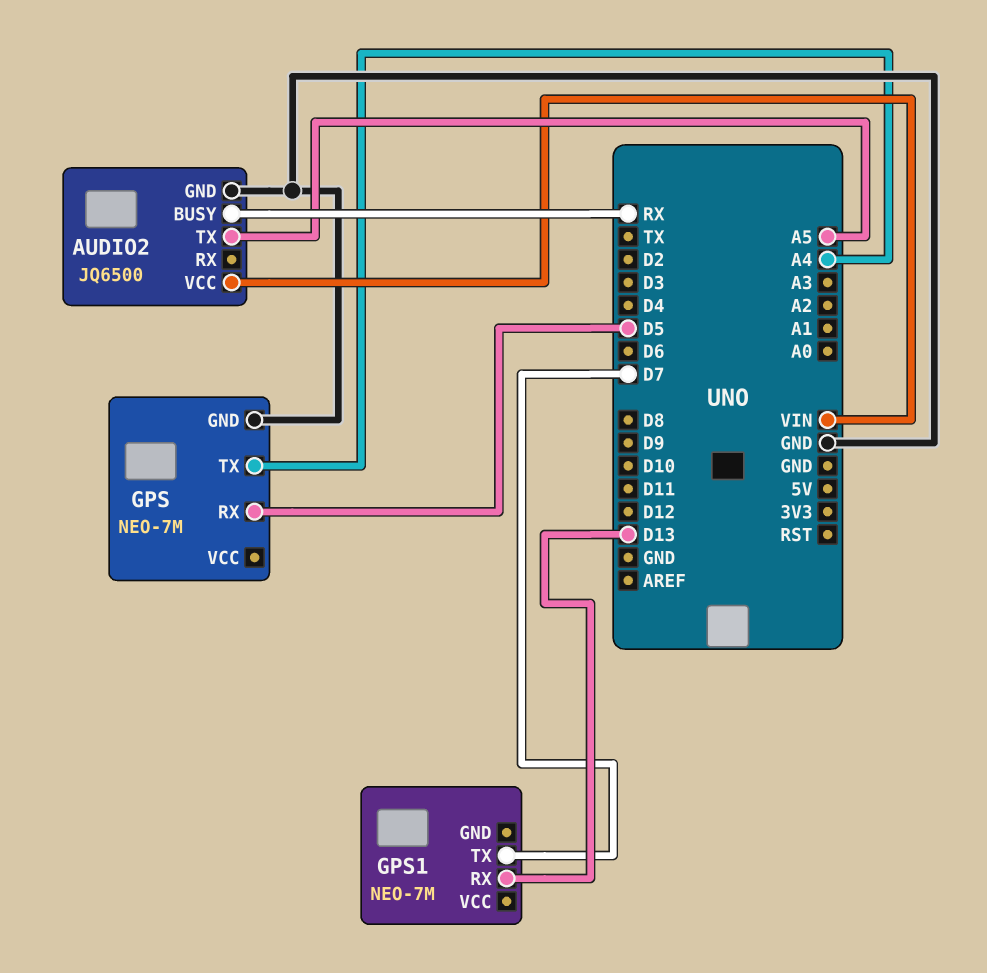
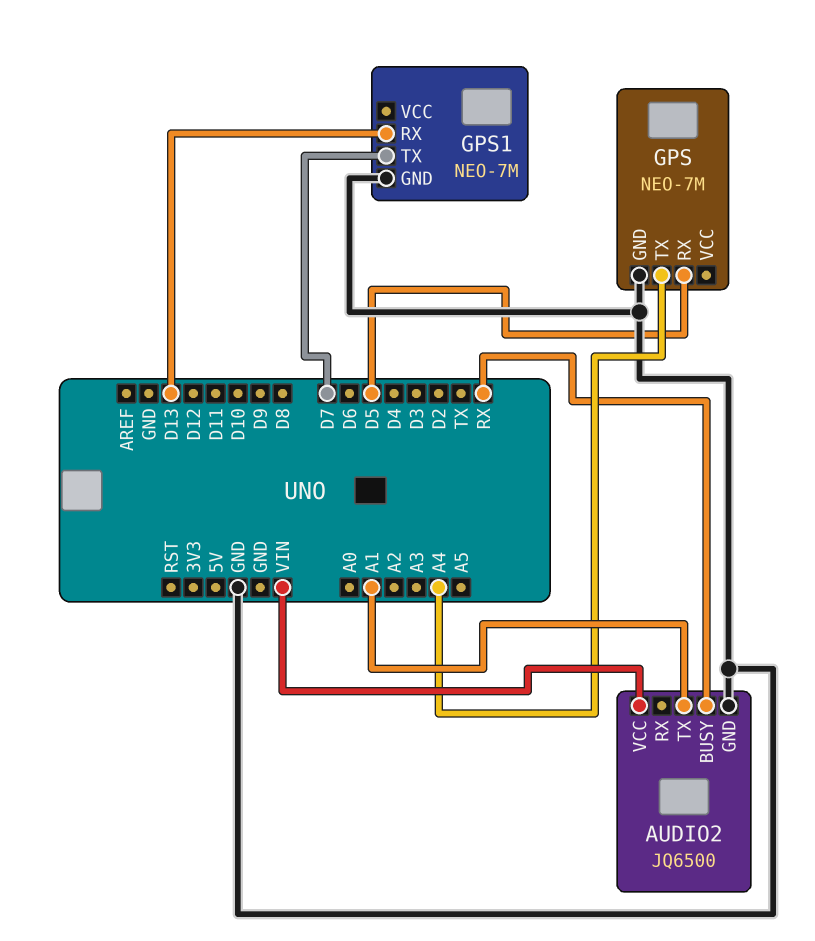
AUDIO2 pin TX: A5 -> A1
GPS1 pin GND: none -> GND

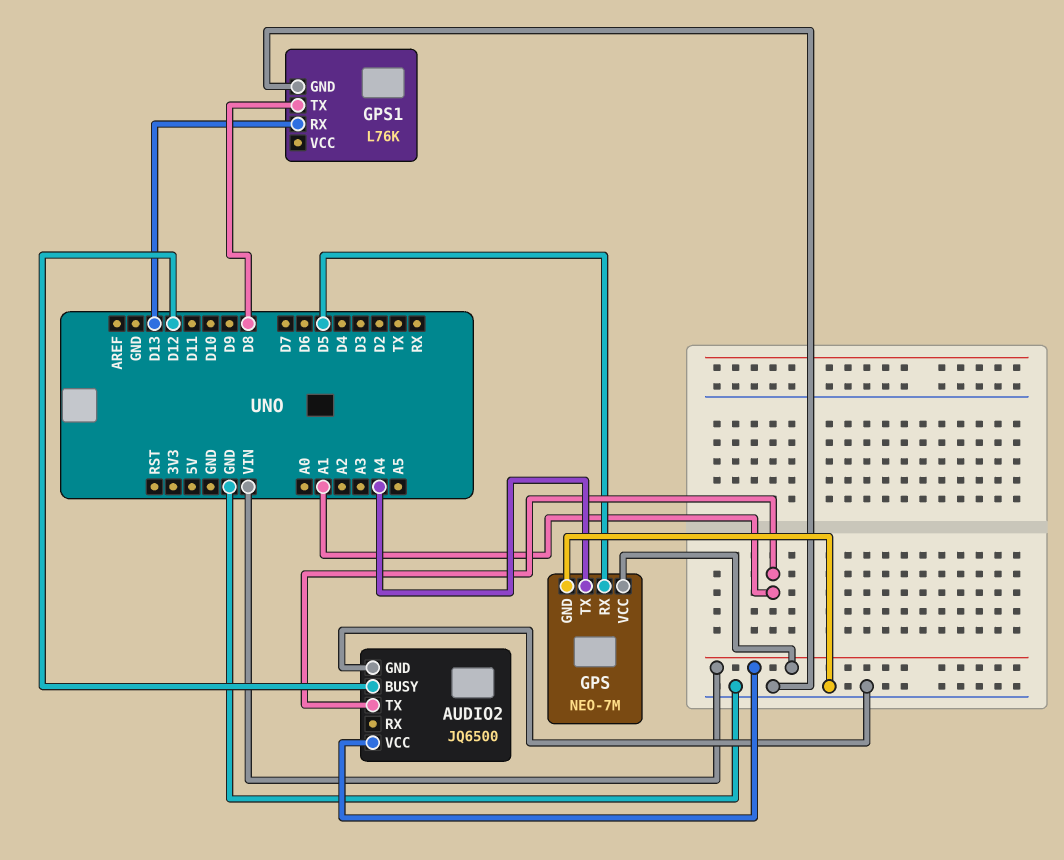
AUDIO2 pin BUSY: RX -> D12
GPS pin VCC: none -> VIN
GPS1: NEO-7M -> L76K
GPS1 pin TX: D7 -> D8

